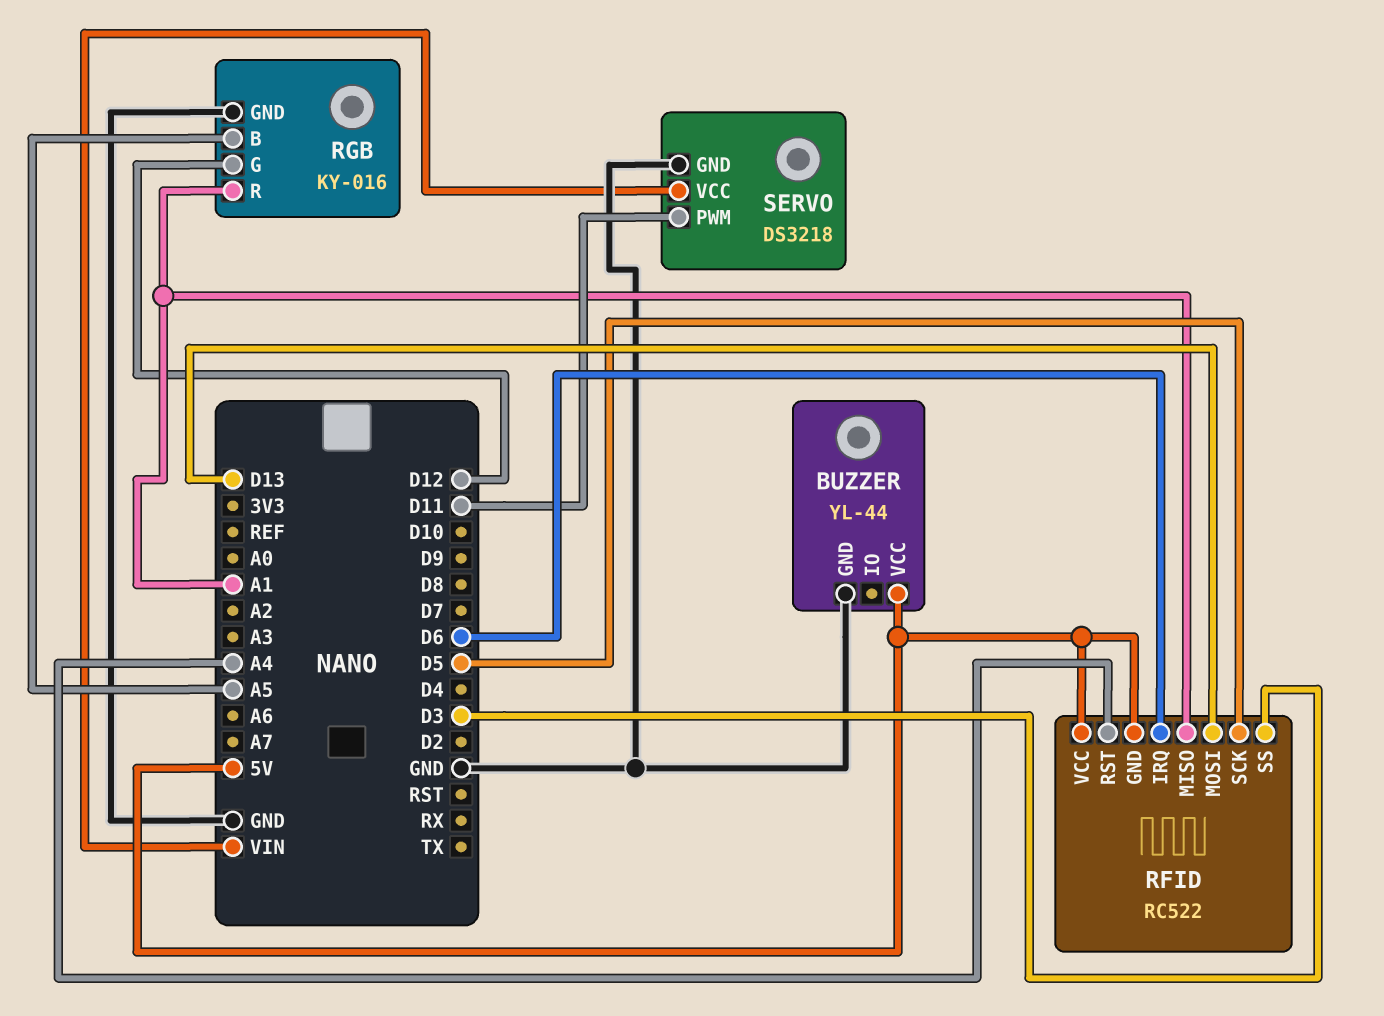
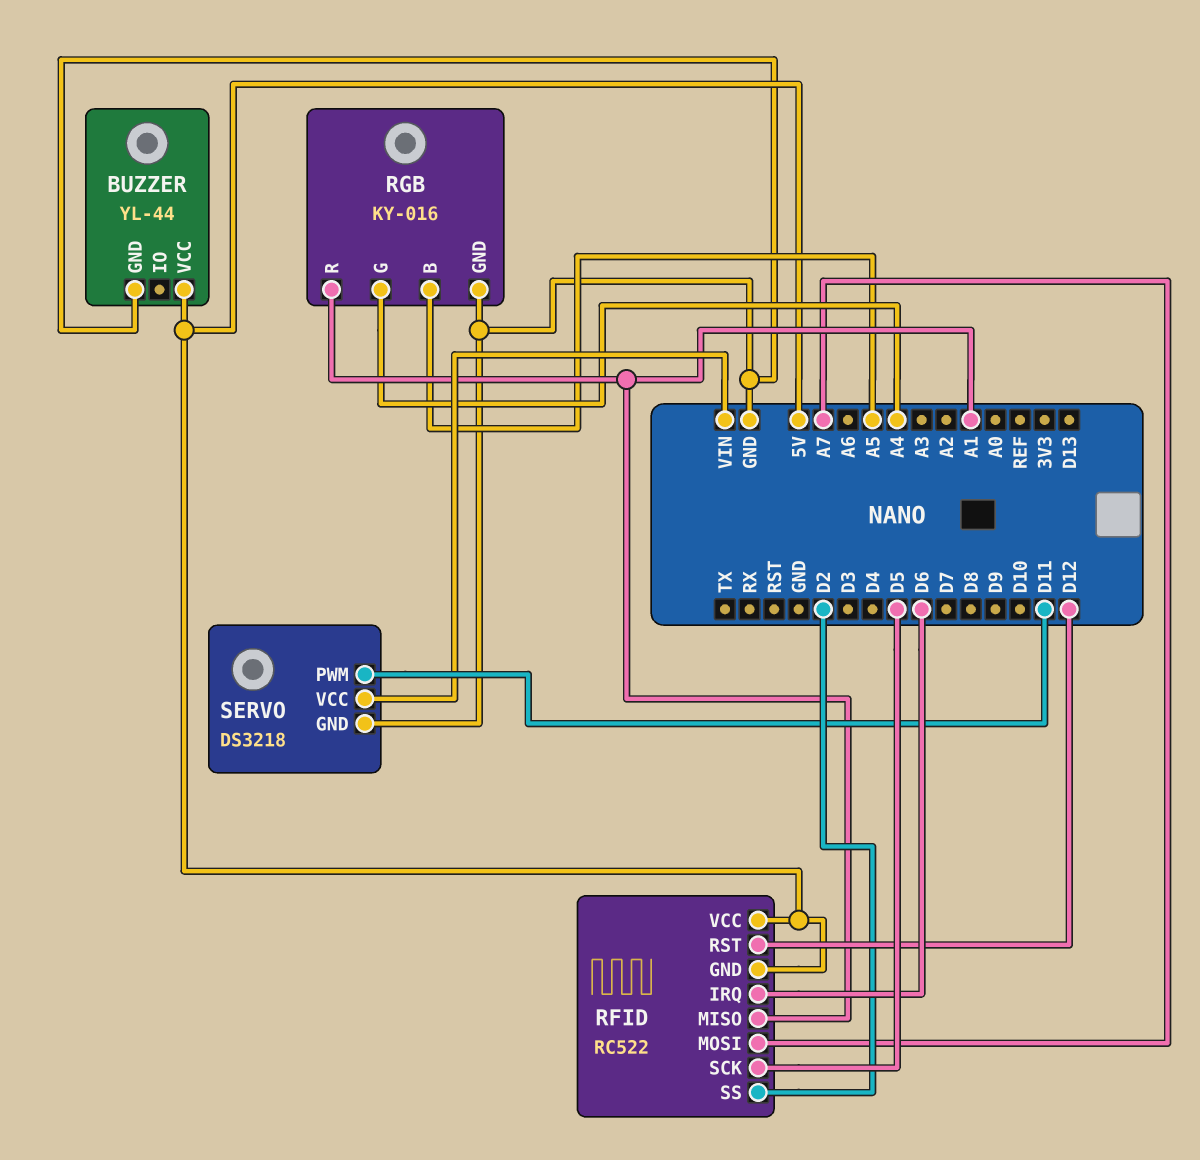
RFID pin MOSI: D13 -> A7
RFID pin RST: A4 -> D12
RFID pin SS: D3 -> D2
RGB pin G: D12 -> A4

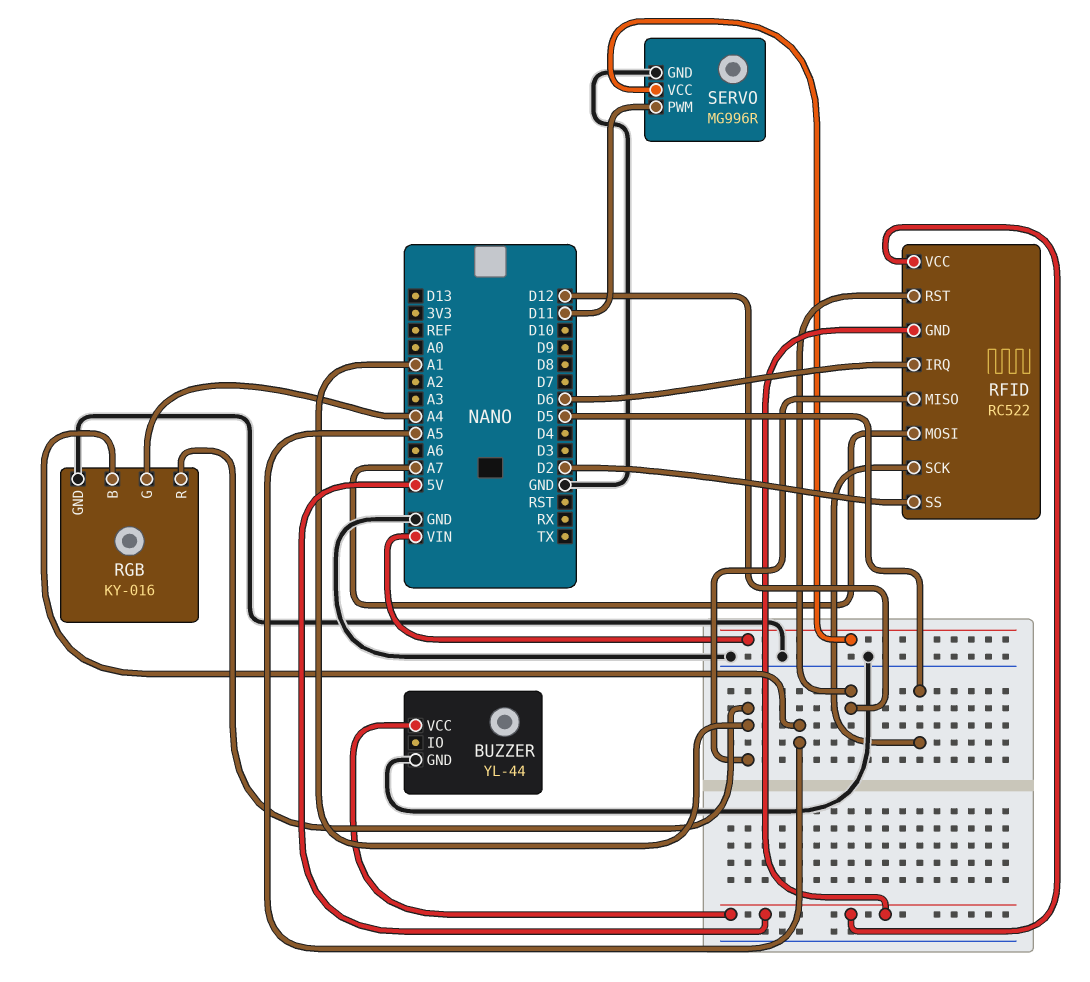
SERVO: DS3218 -> MG996R

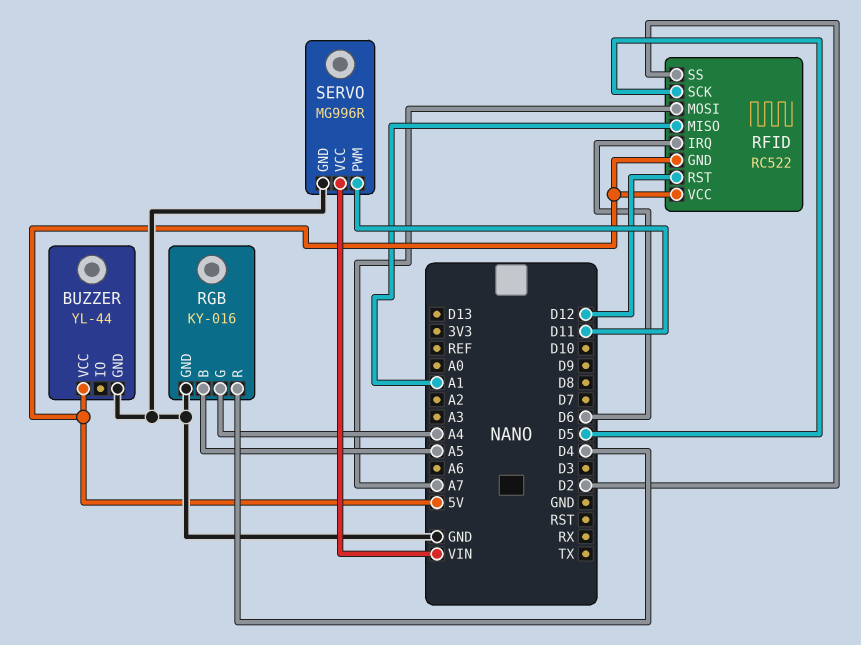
RGB pin R: A1 -> D4

